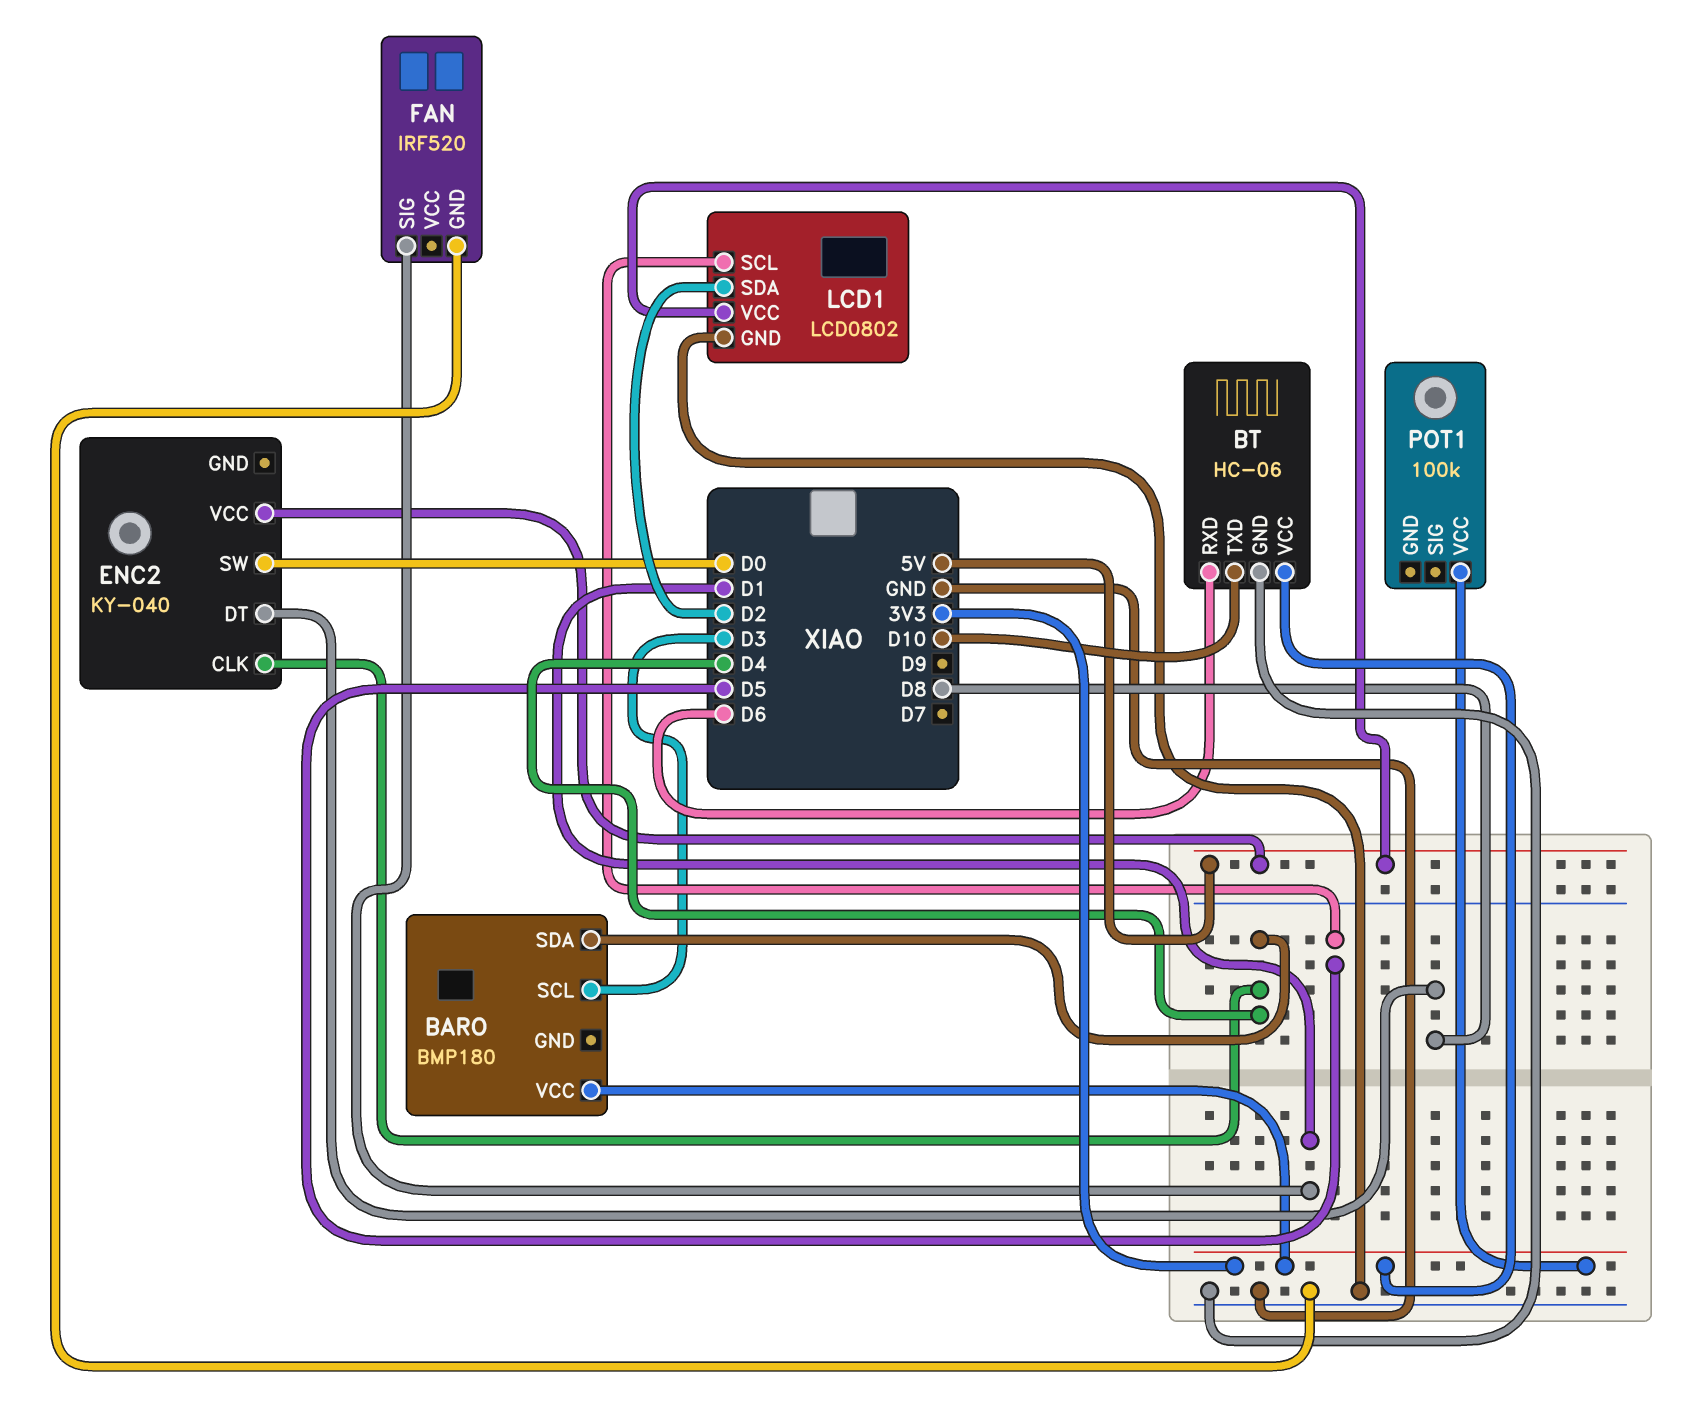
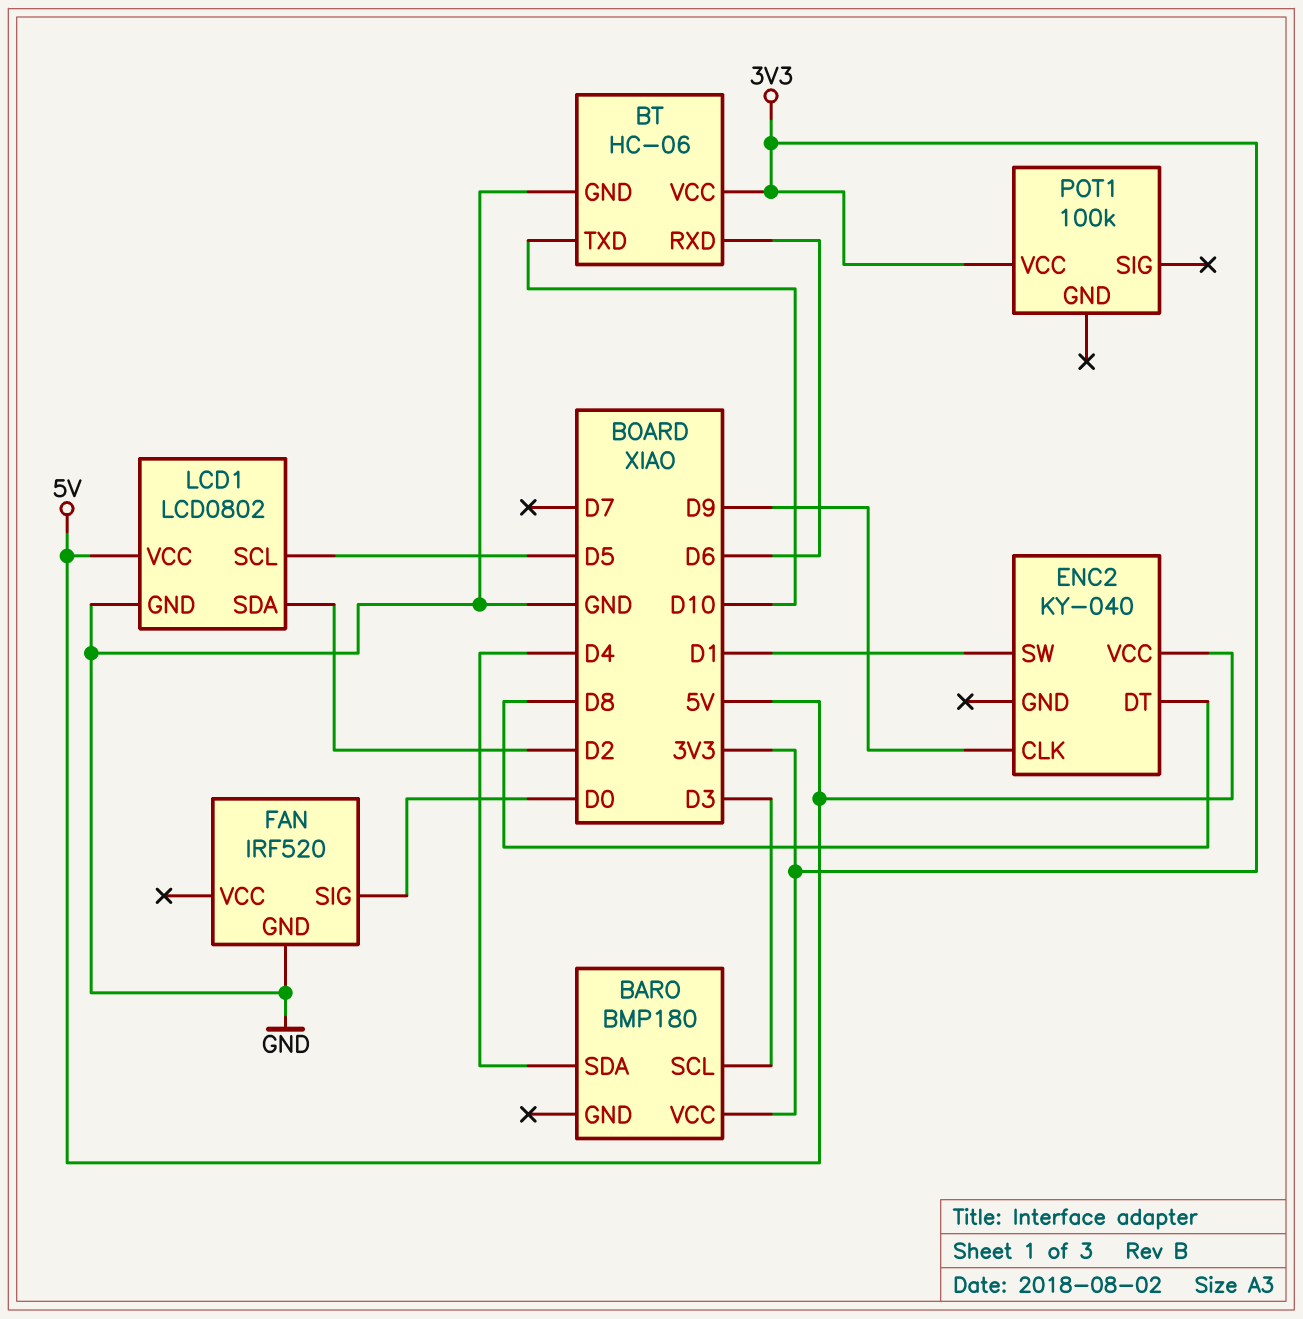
ENC2 pin CLK: D4 -> D9
ENC2 pin SW: D0 -> D1
FAN pin SIG: D1 -> D0

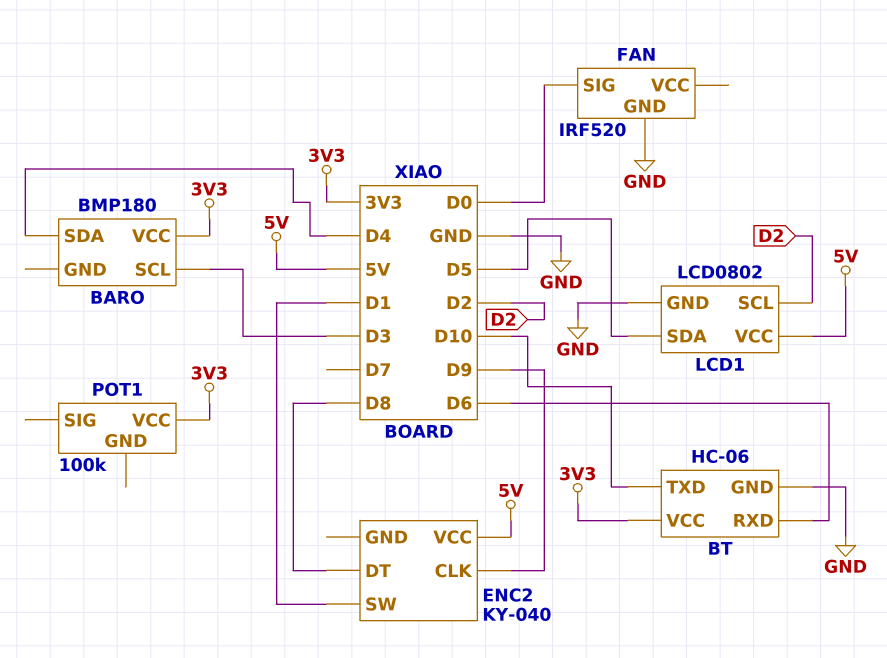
LCD1 pin SCL: D5 -> D2
LCD1 pin SDA: D2 -> D5

